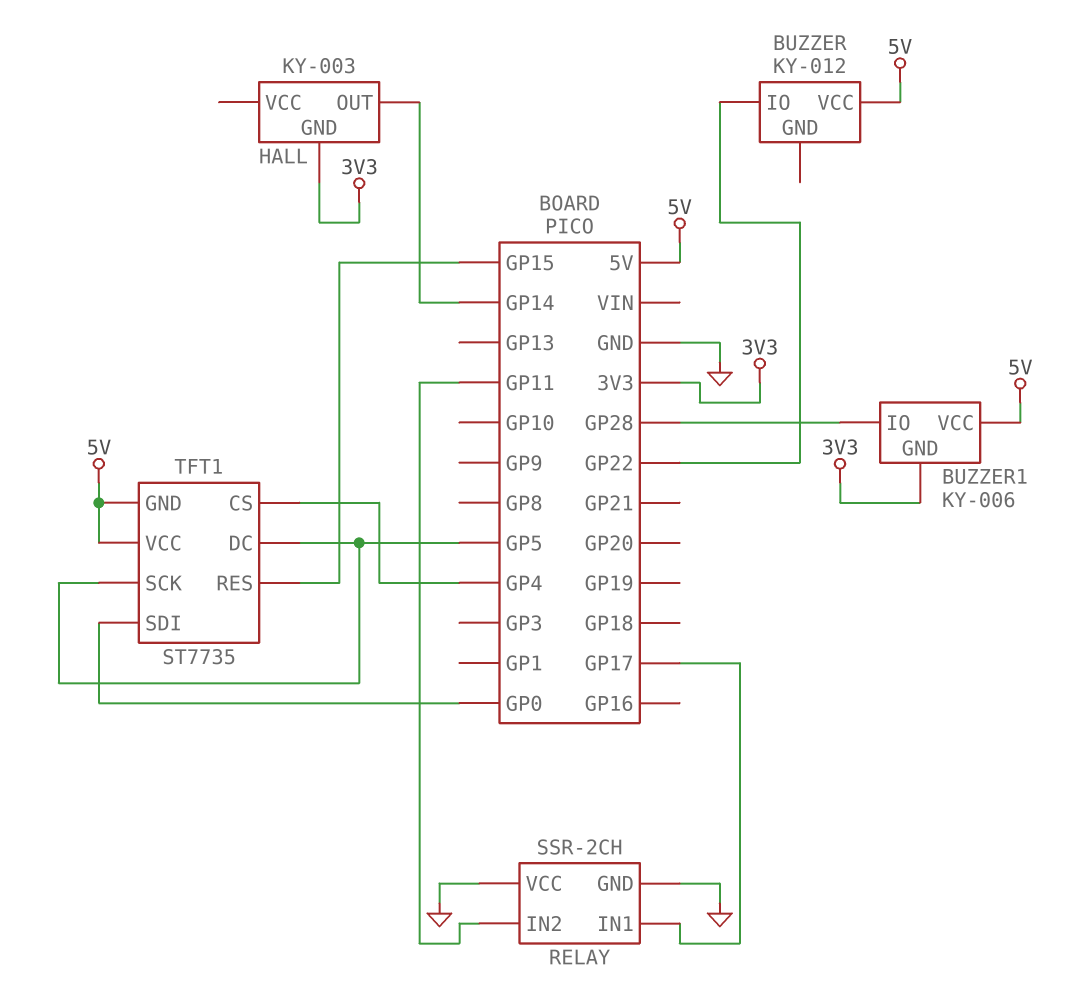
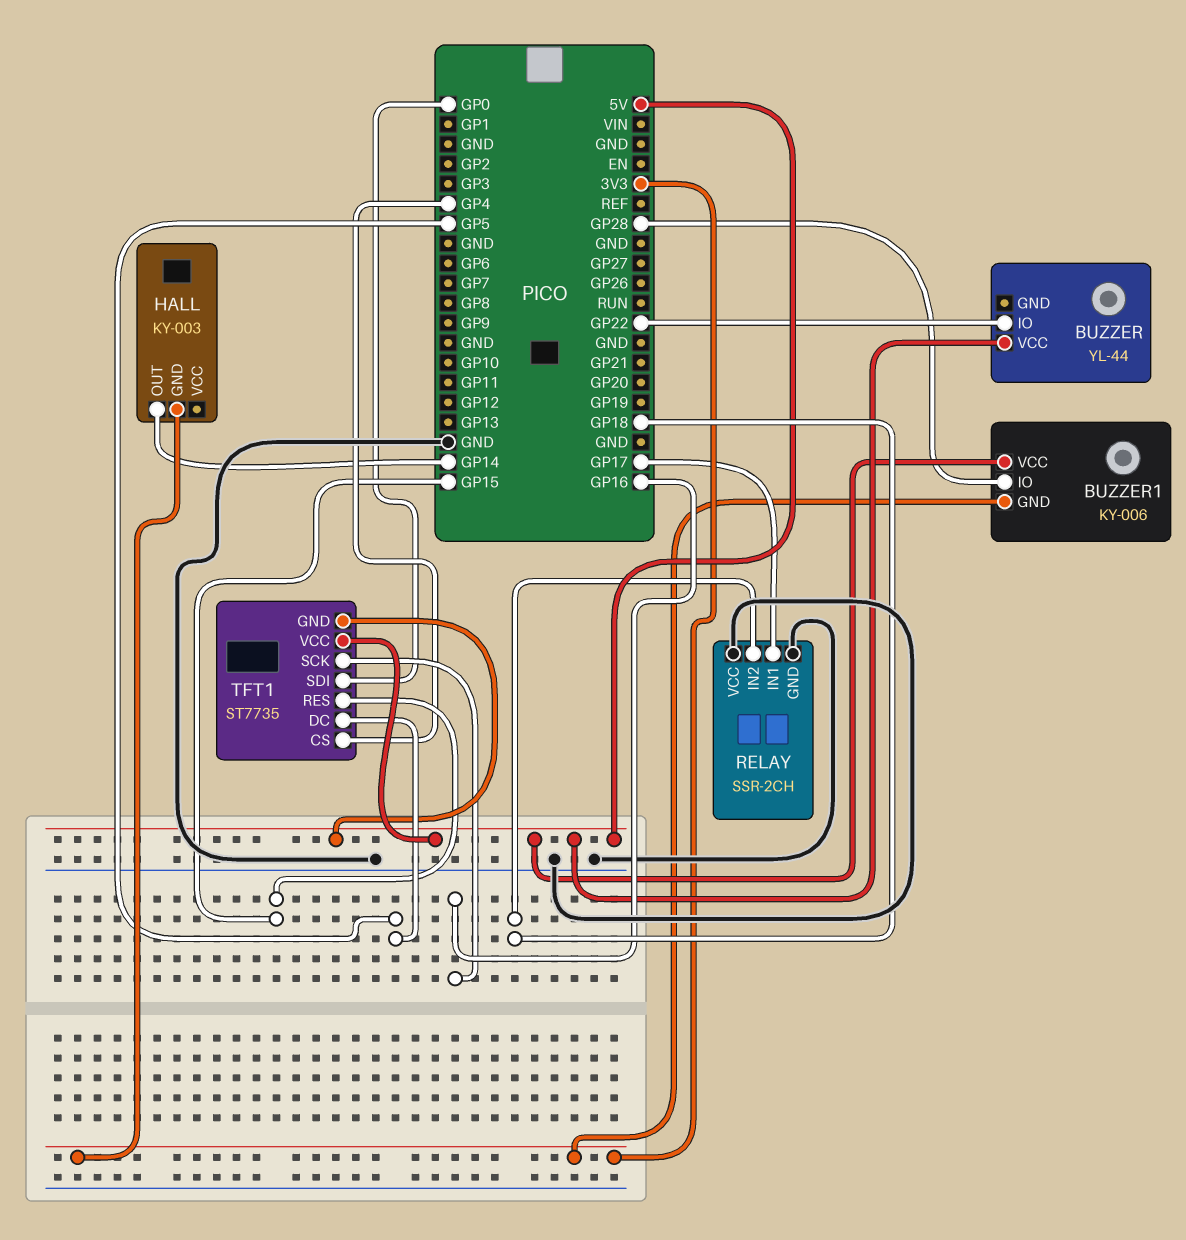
BUZZER: KY-012 -> YL-44
RELAY pin IN2: GP11 -> GP18
TFT1 pin SCK: GP5 -> GP16

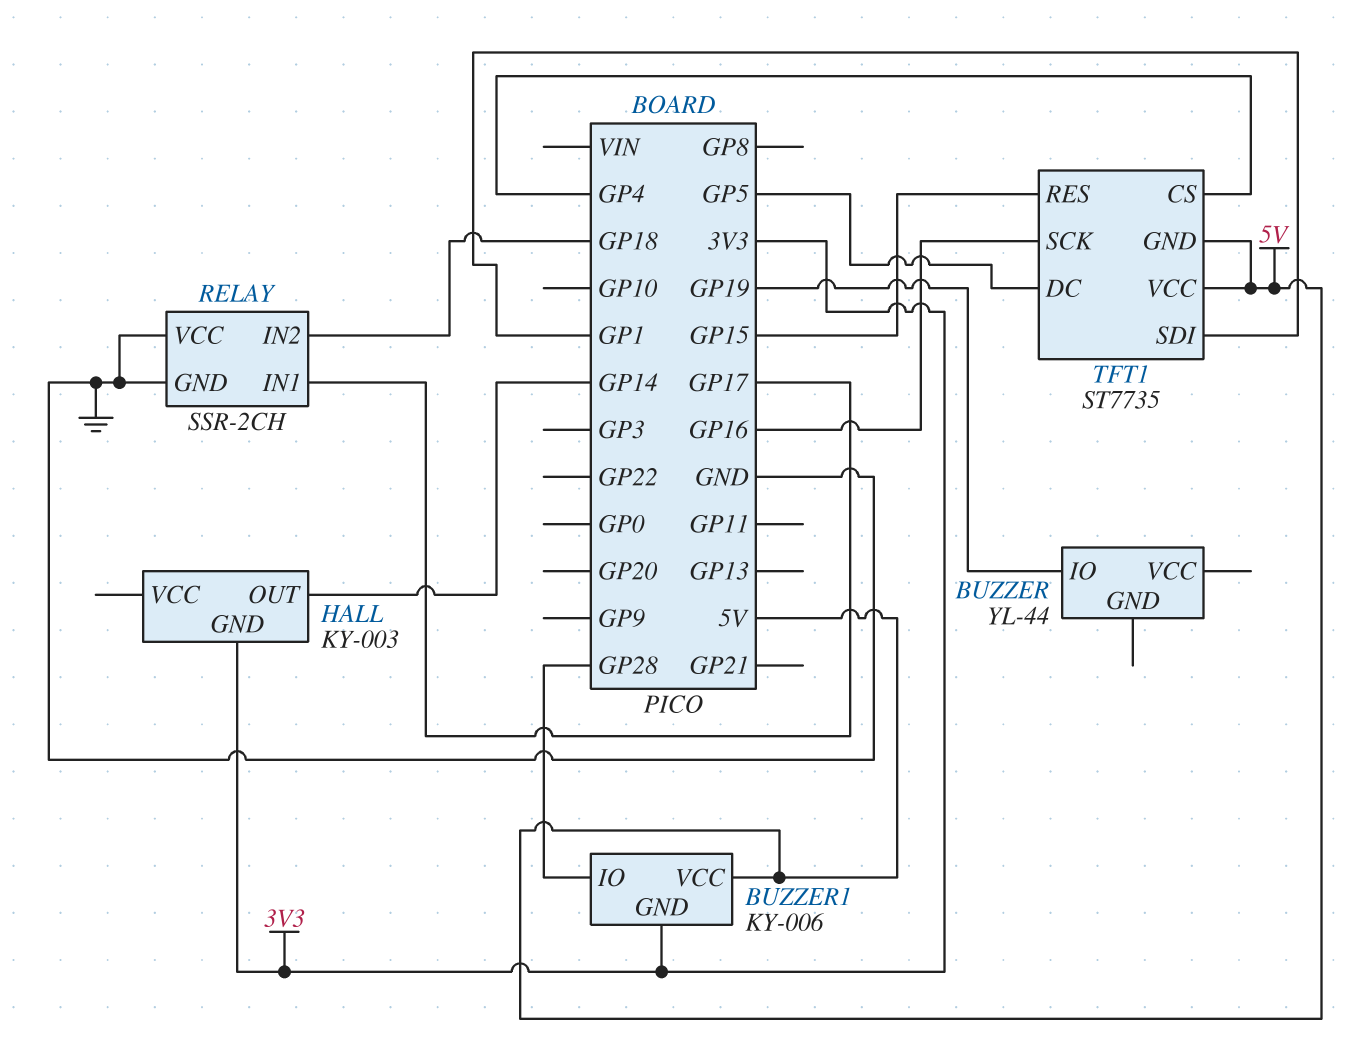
BUZZER pin IO: GP22 -> GP19
BUZZER pin VCC: 5V -> none
TFT1 pin SDI: GP0 -> GP1

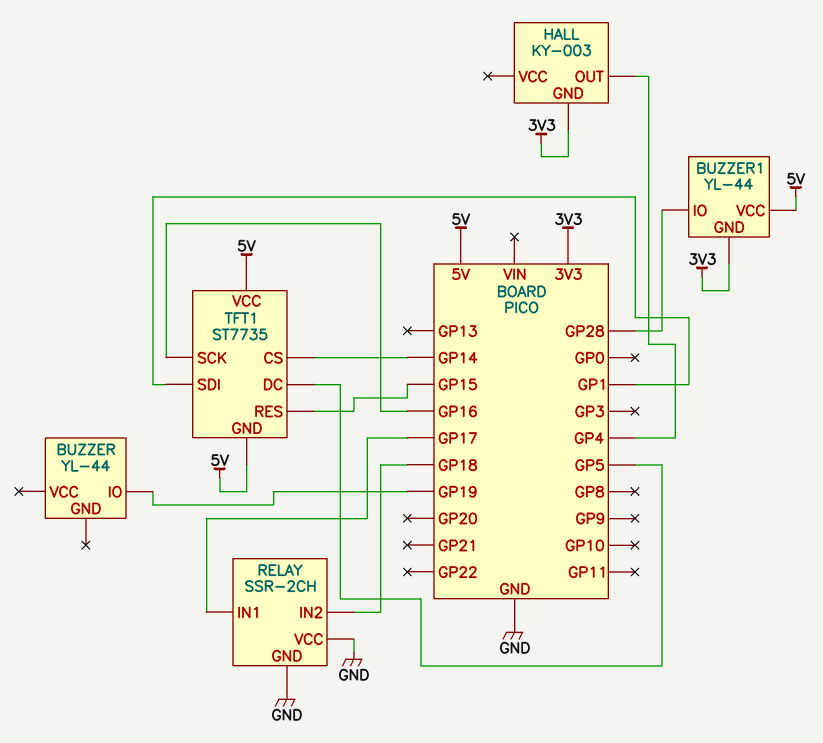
BUZZER1: KY-006 -> YL-44
HALL pin OUT: GP14 -> GP4
TFT1 pin CS: GP4 -> GP14

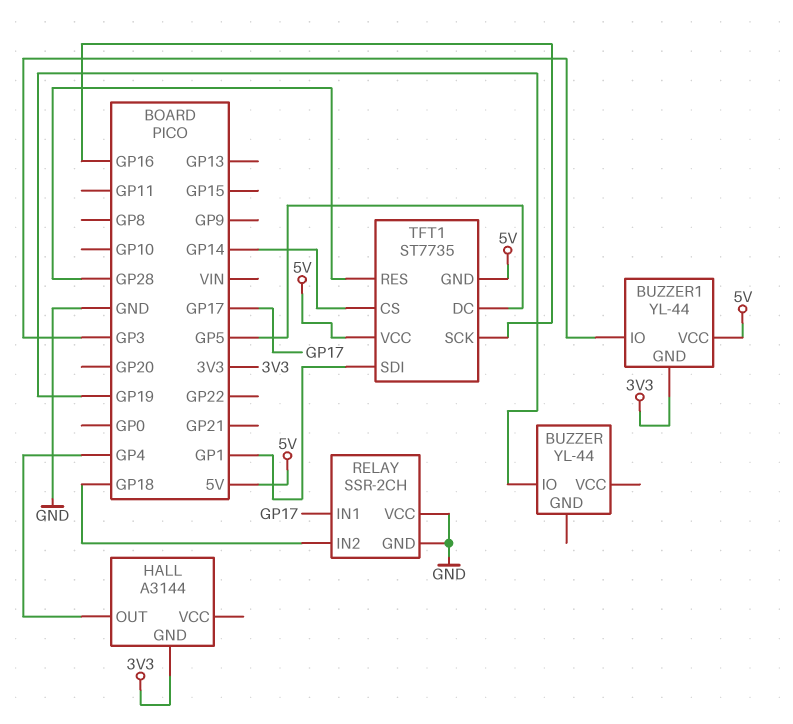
BUZZER1 pin IO: GP28 -> GP3
HALL: KY-003 -> A3144
TFT1 pin RES: GP15 -> GP28

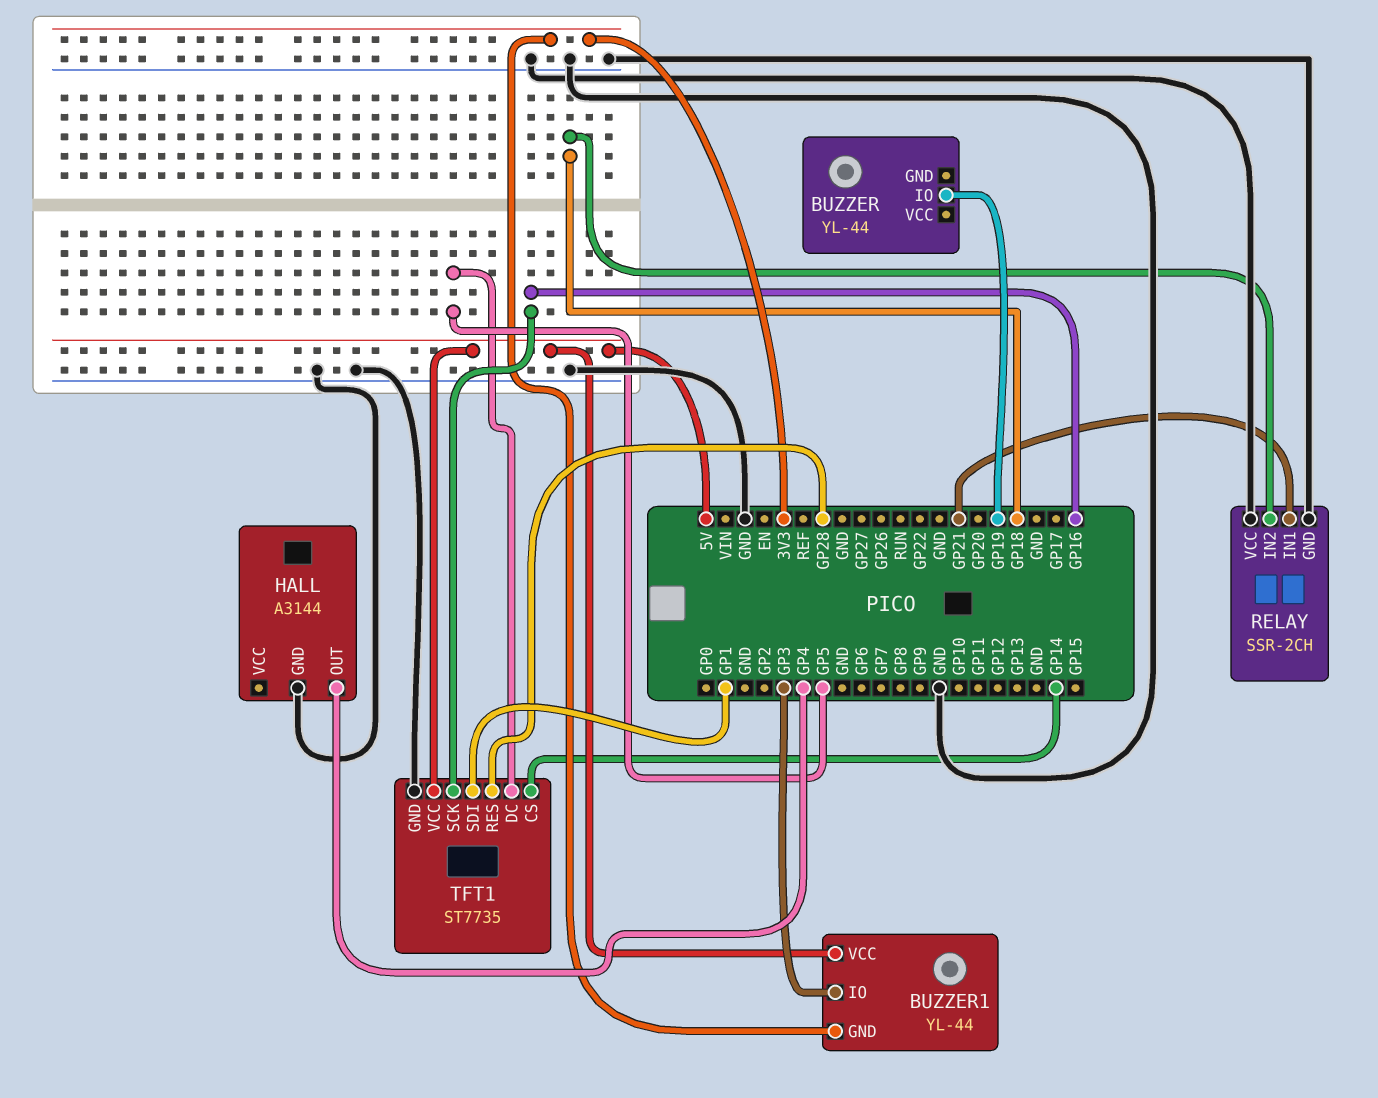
HALL pin GND: 3V3 -> GND
RELAY pin IN1: GP17 -> GP21
TFT1 pin GND: 5V -> GND

